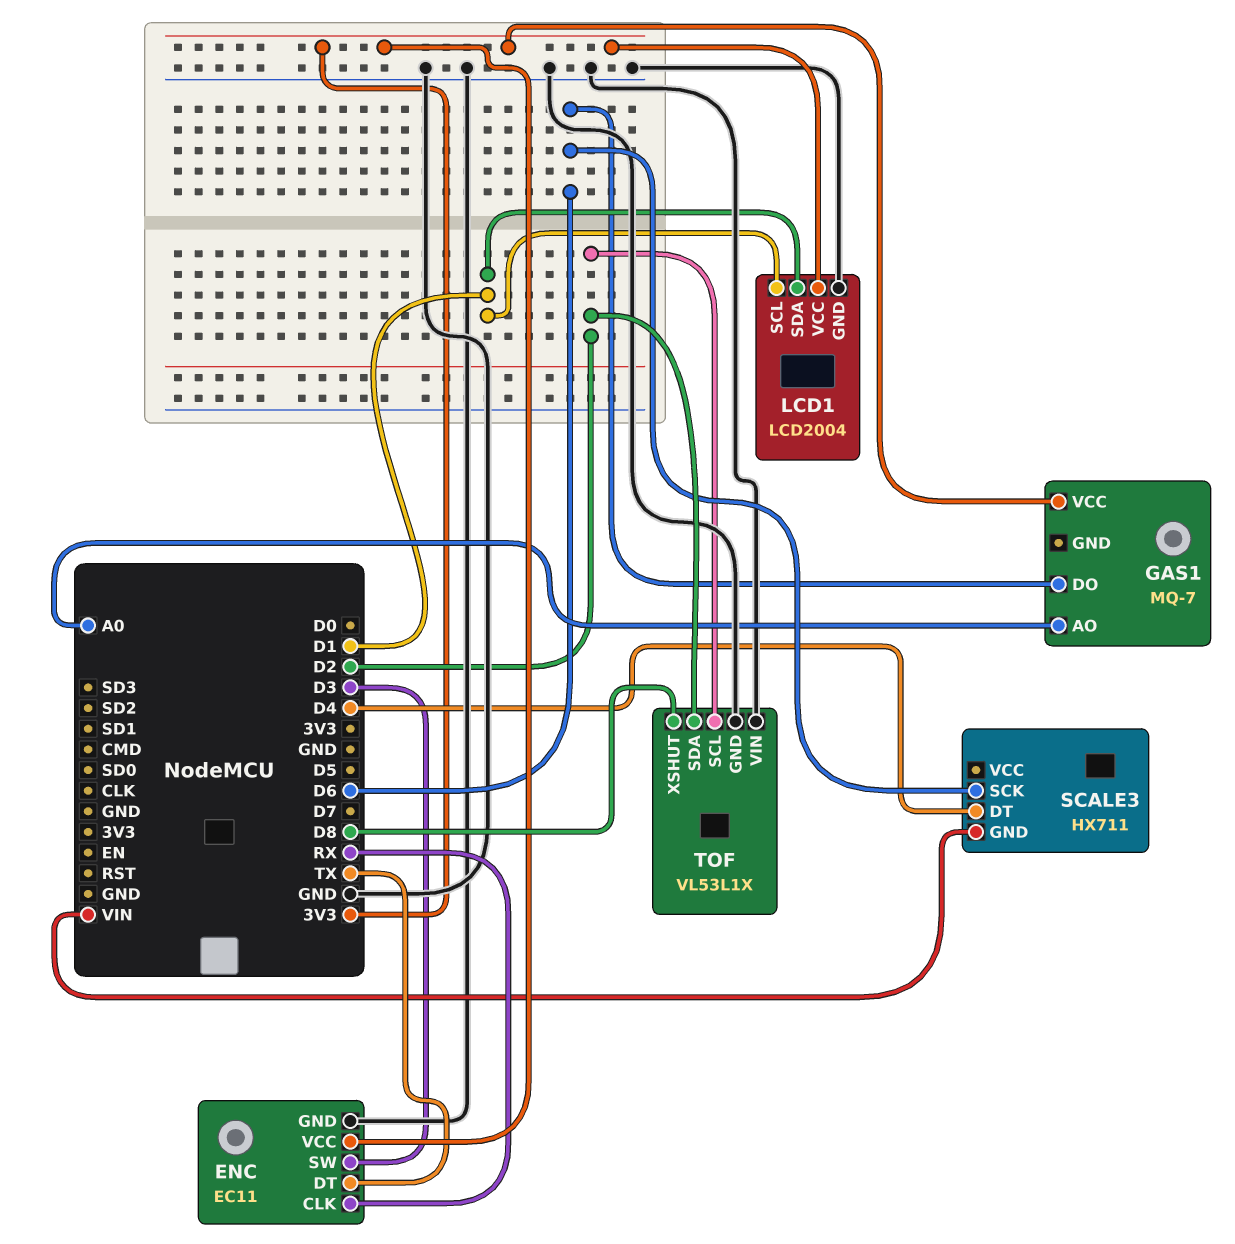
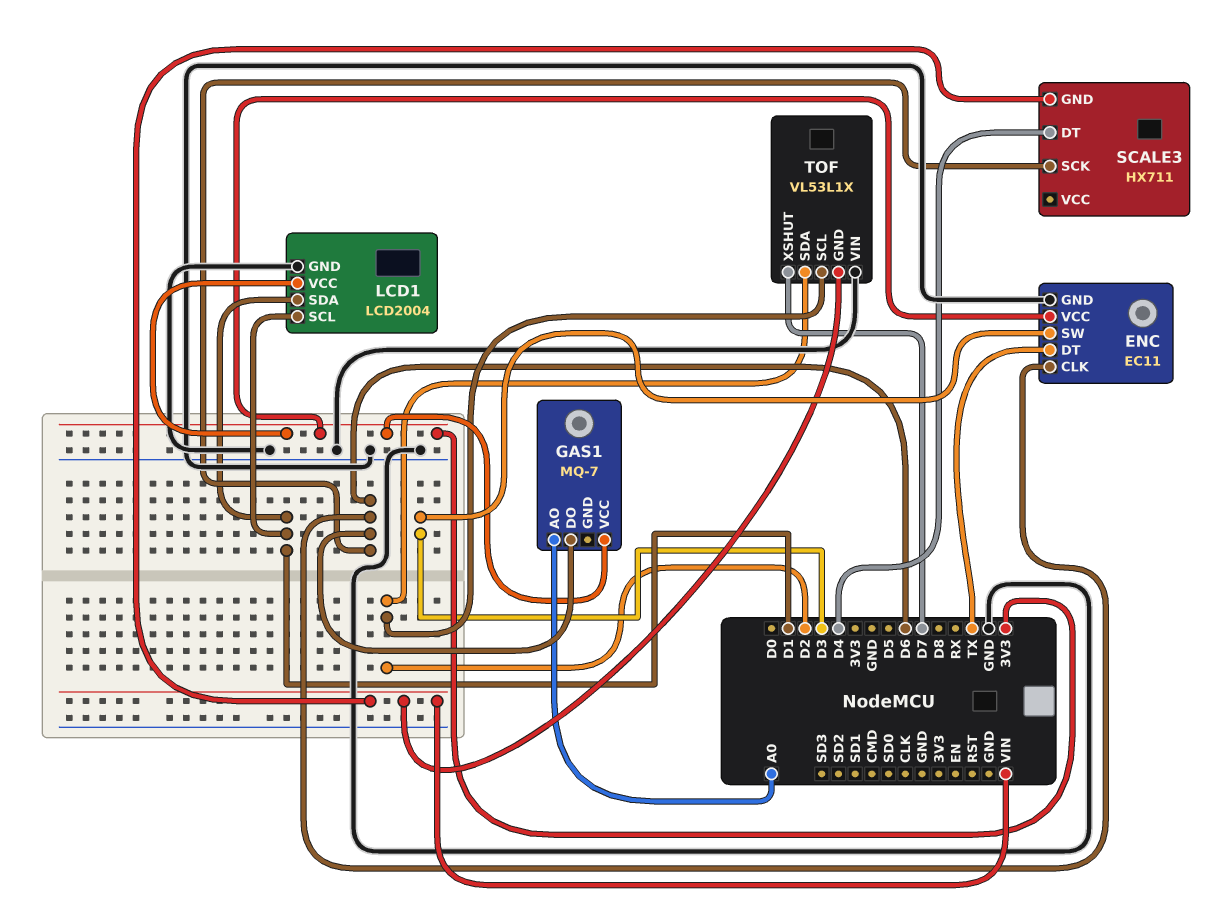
ENC pin CLK: RX -> D6
TOF pin GND: GND -> VIN
TOF pin XSHUT: D8 -> D7

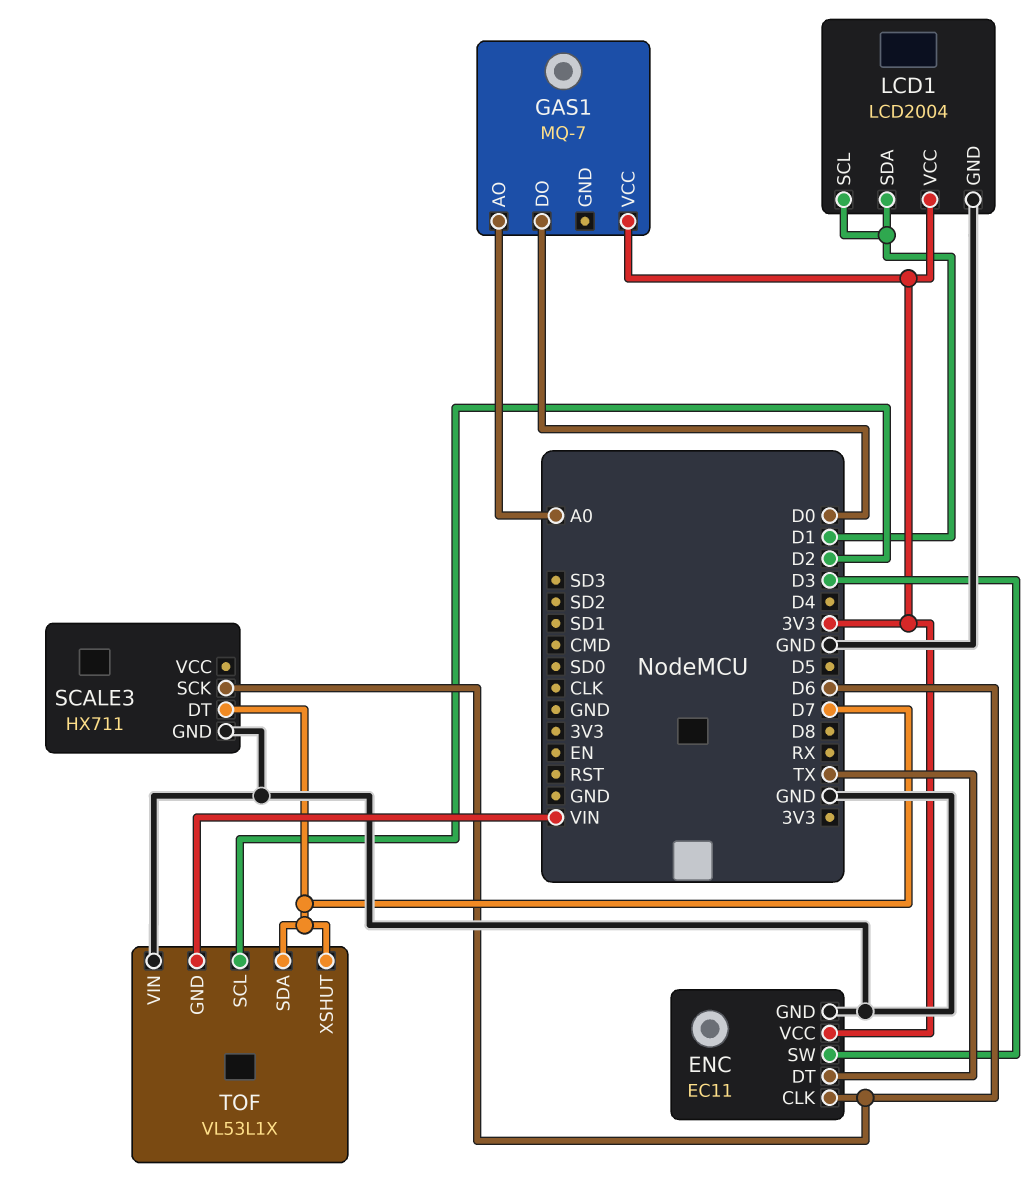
GAS1 pin DO: D6 -> D0
SCALE3 pin DT: D4 -> D7
SCALE3 pin GND: VIN -> GND
TOF pin SDA: D2 -> D7

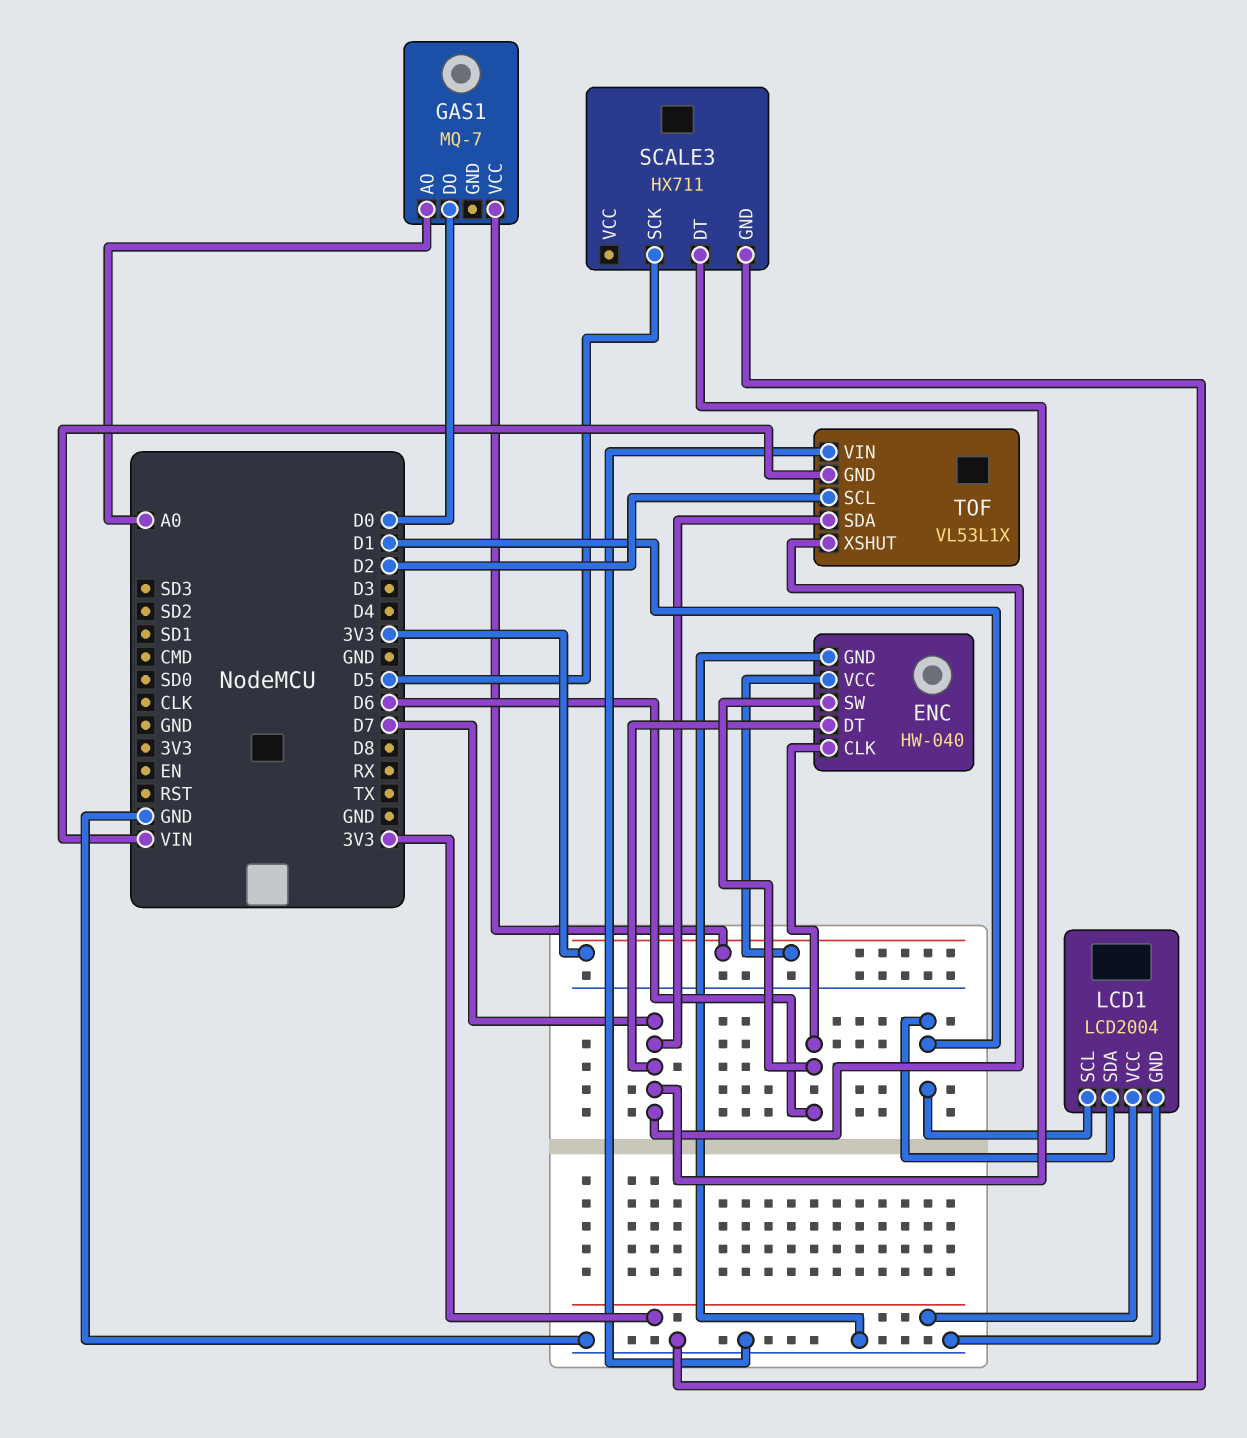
ENC: EC11 -> HW-040
ENC pin DT: TX -> D7
ENC pin SW: D3 -> D6
SCALE3 pin SCK: D6 -> D5

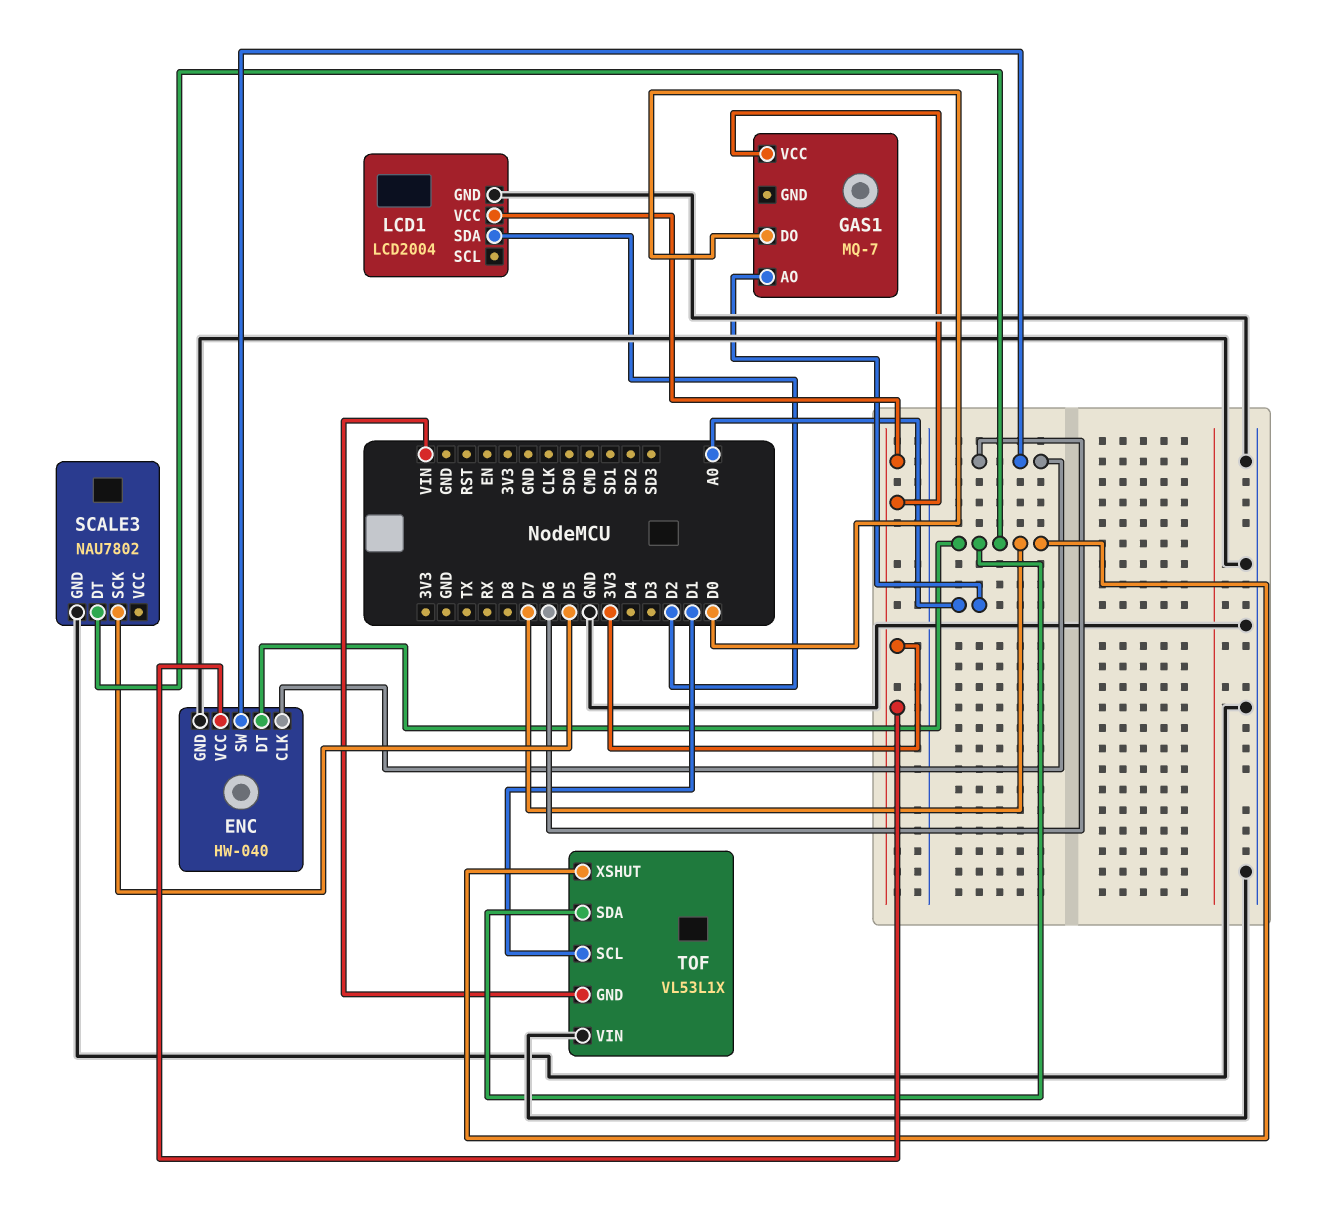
LCD1 pin SCL: D1 -> none
LCD1 pin SDA: D1 -> D2
SCALE3: HX711 -> NAU7802
TOF pin SCL: D2 -> D1

